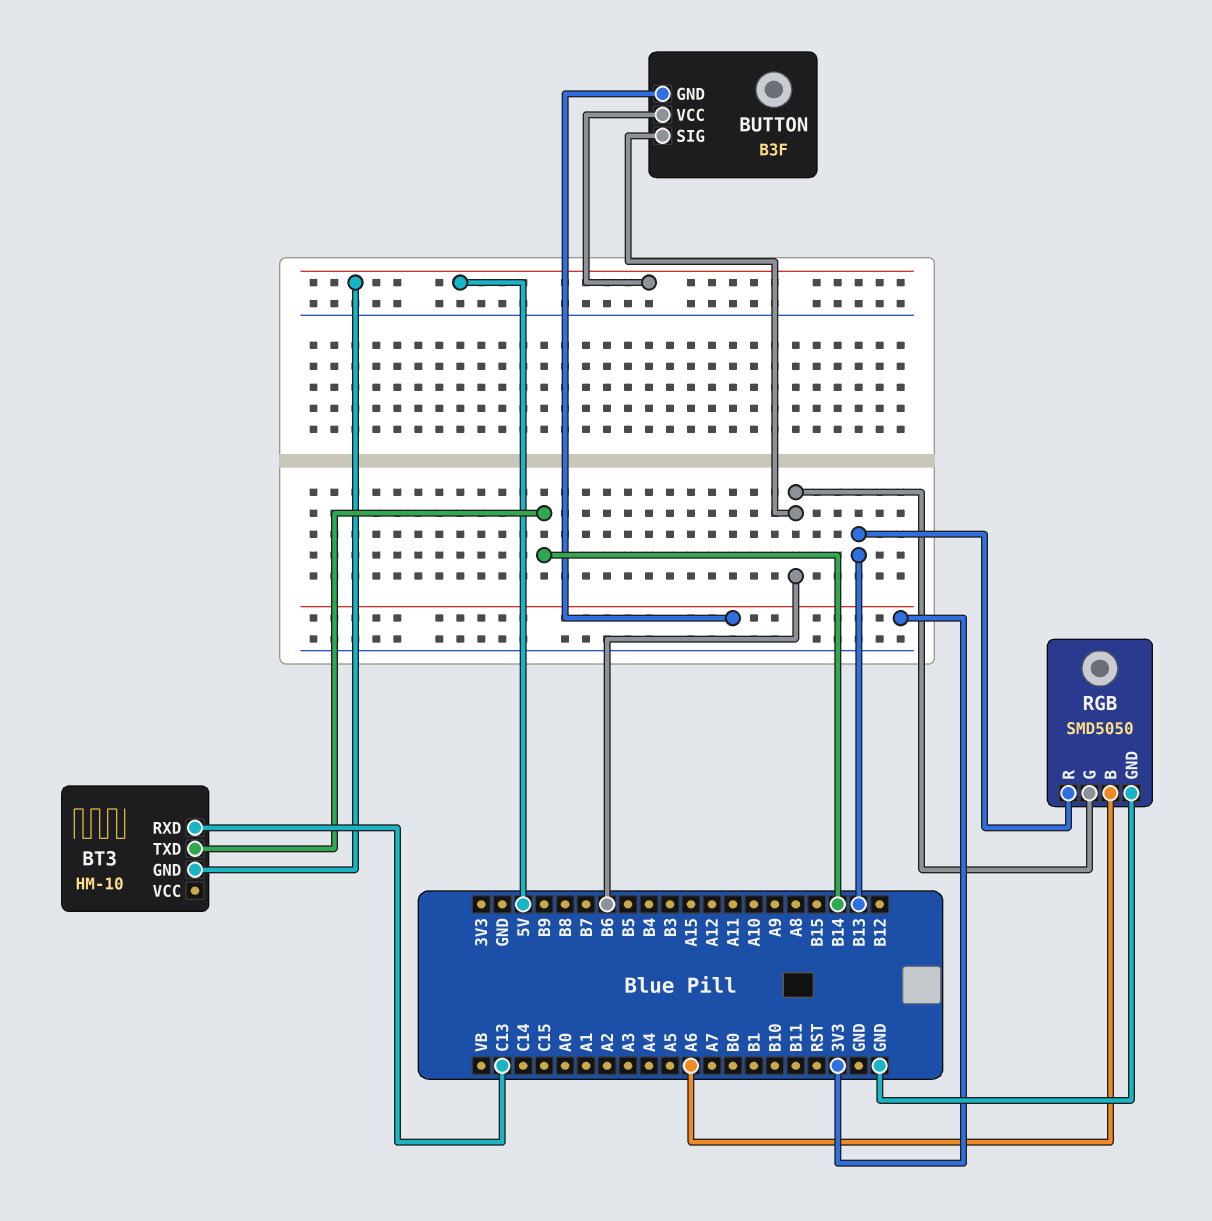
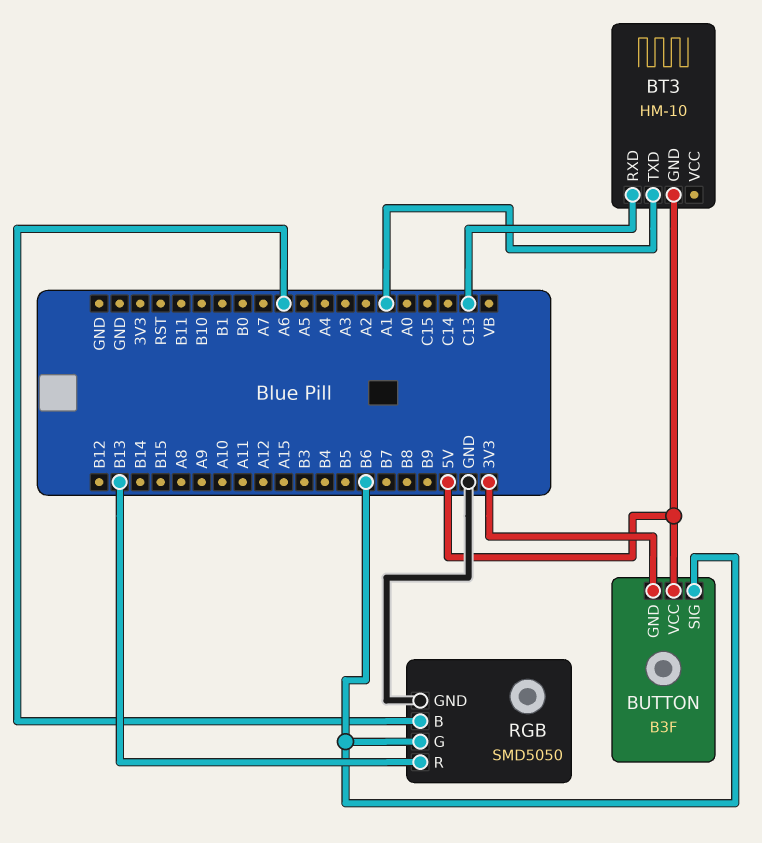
BT3 pin TXD: B14 -> A1

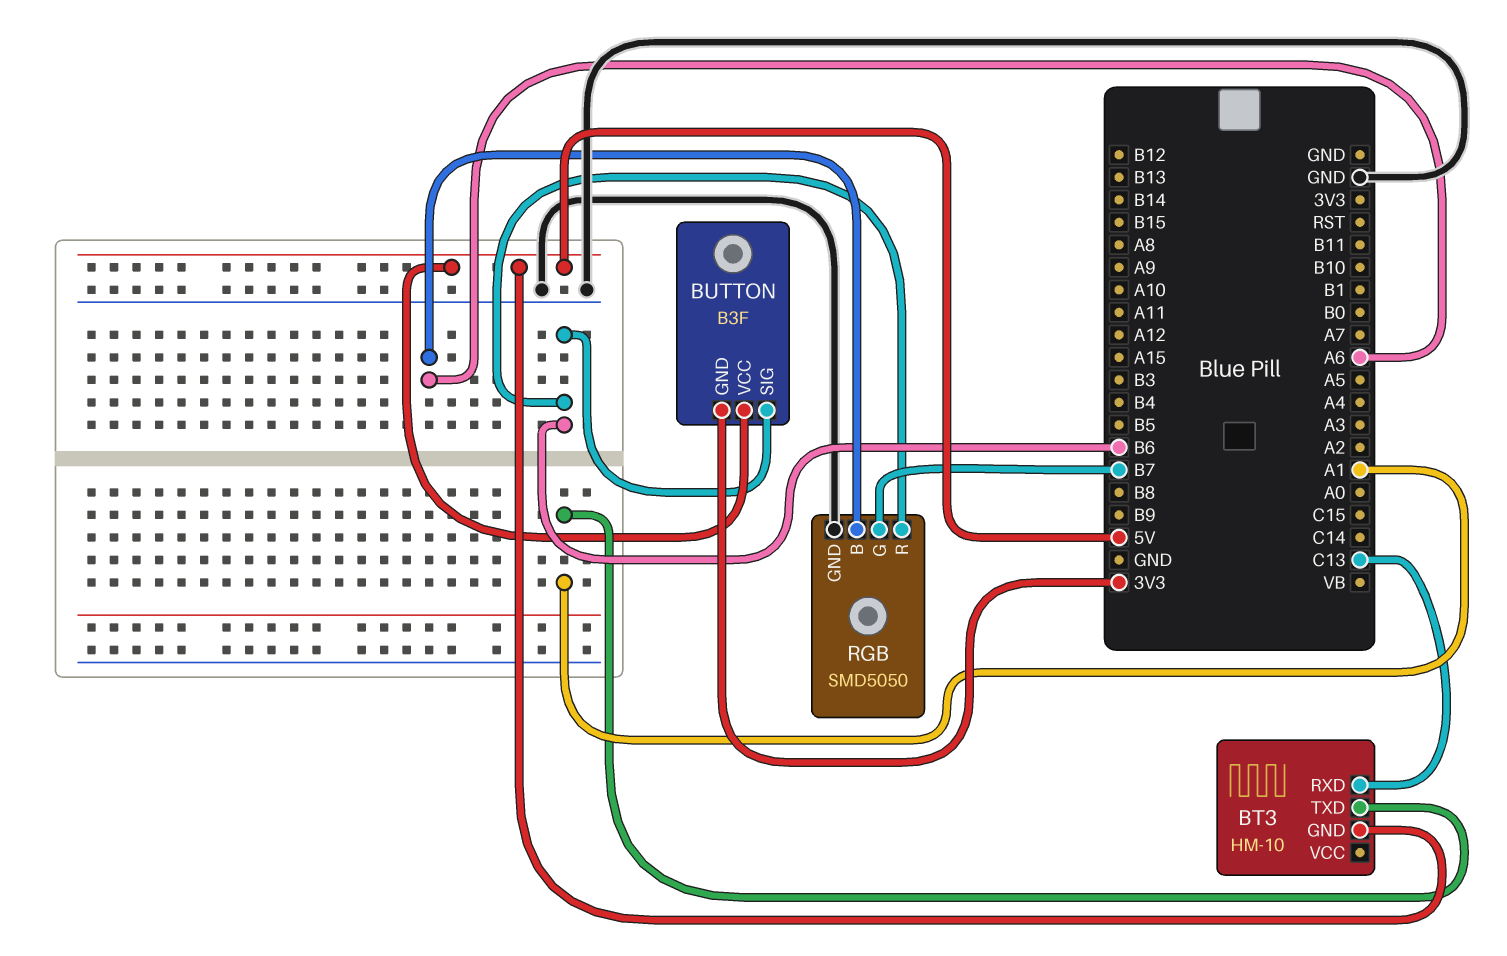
RGB pin G: B6 -> B7
RGB pin R: B13 -> B6

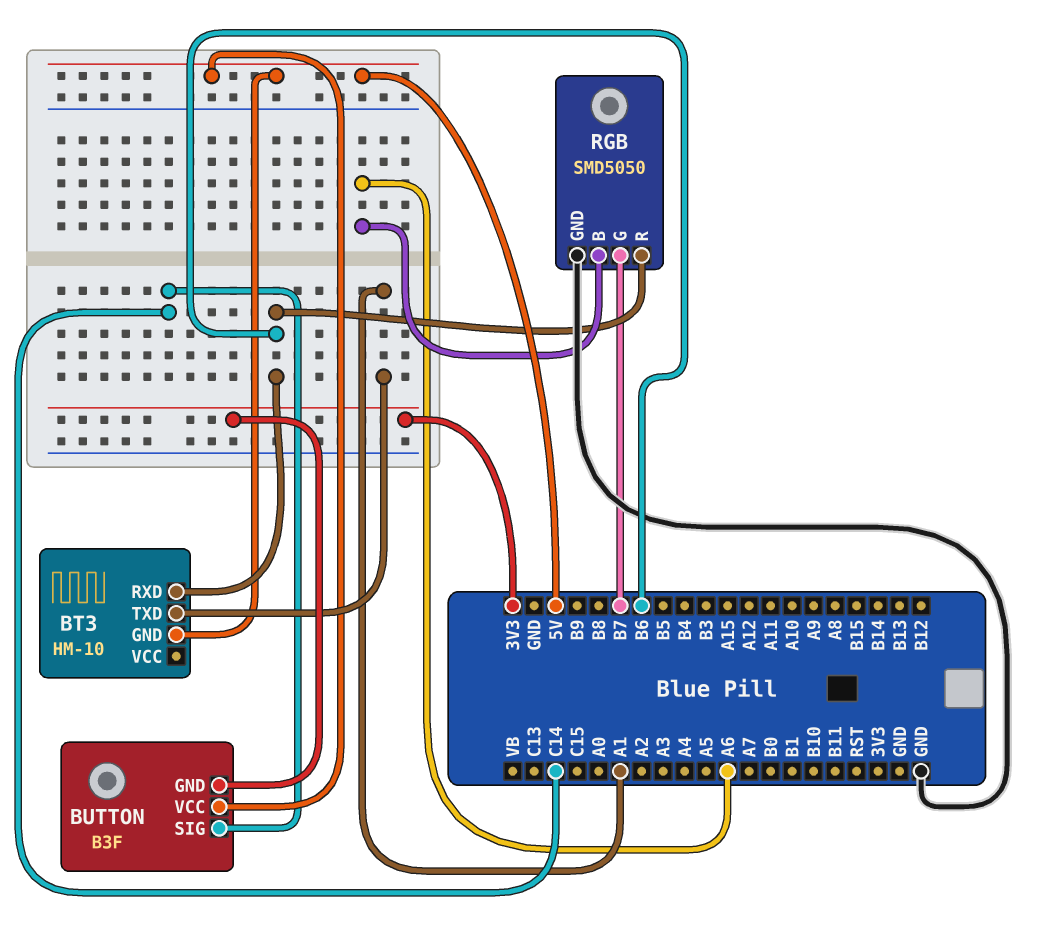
BT3 pin RXD: C13 -> B6
BUTTON pin SIG: B6 -> C14

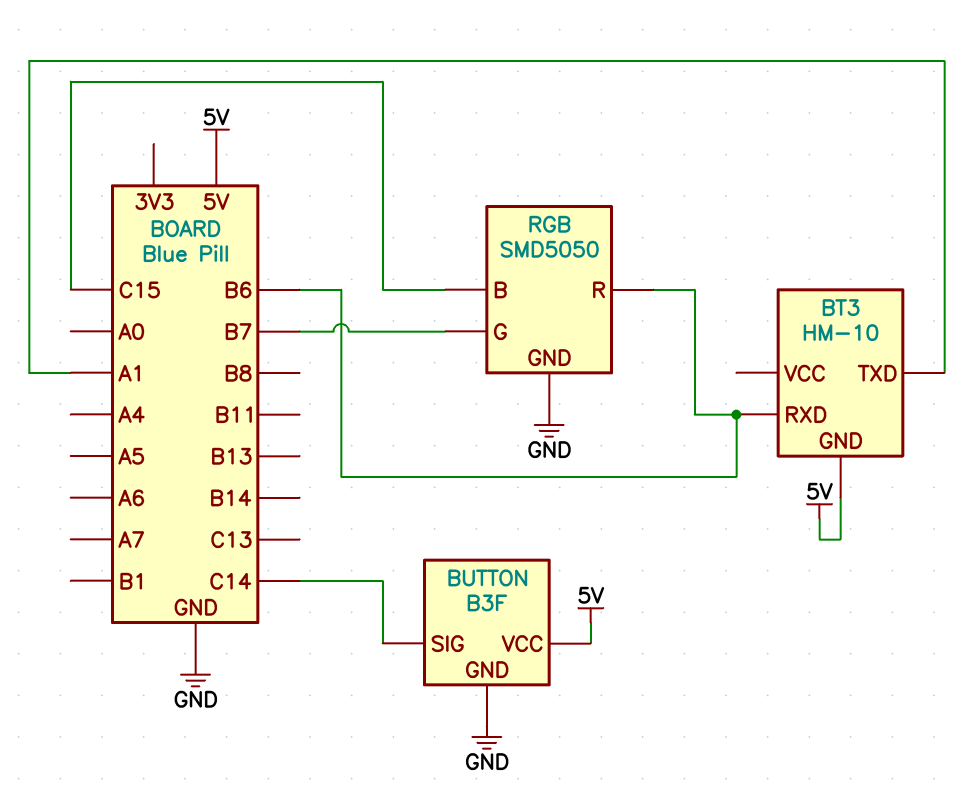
BUTTON pin GND: 3V3 -> GND
RGB pin B: A6 -> C15

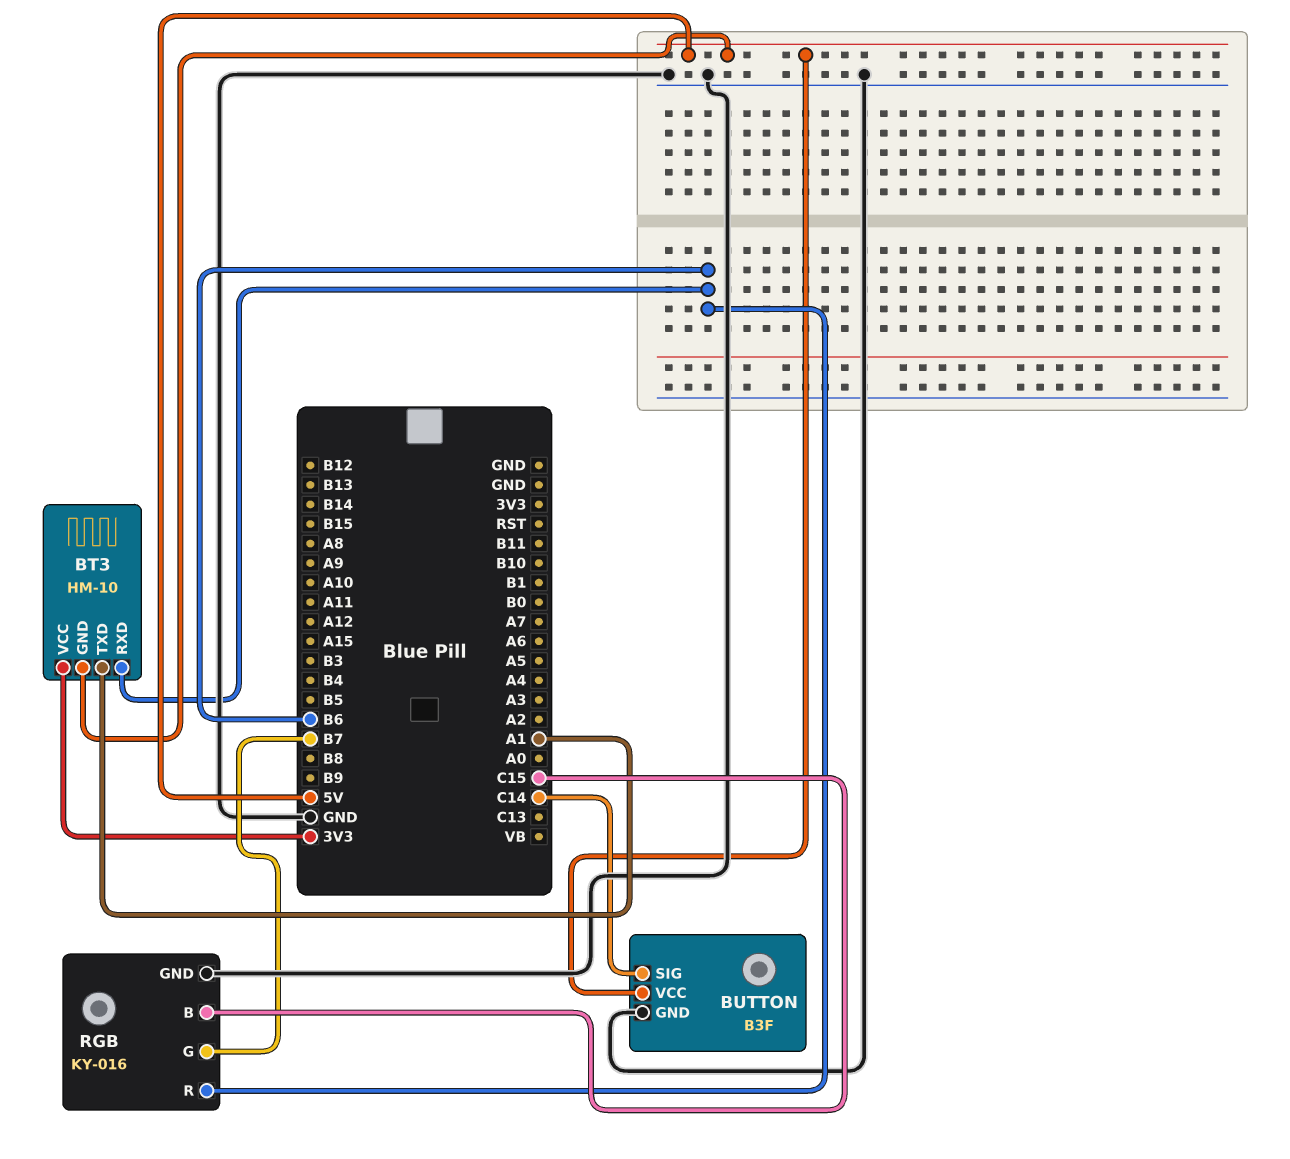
BT3 pin VCC: none -> 3V3
RGB: SMD5050 -> KY-016

